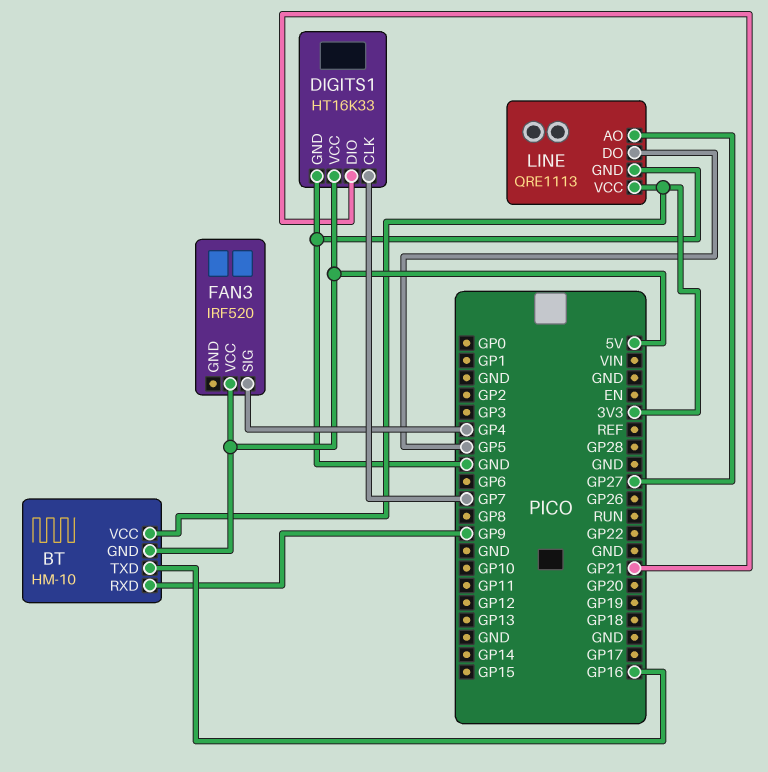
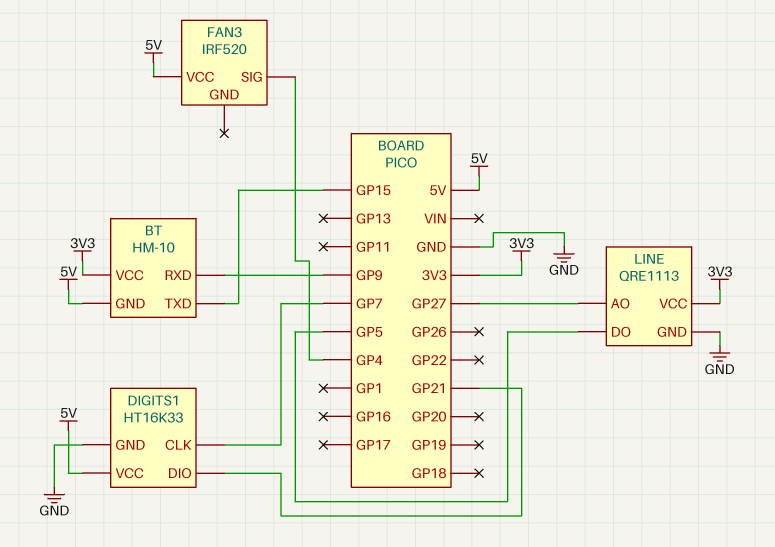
BT pin TXD: GP16 -> GP15

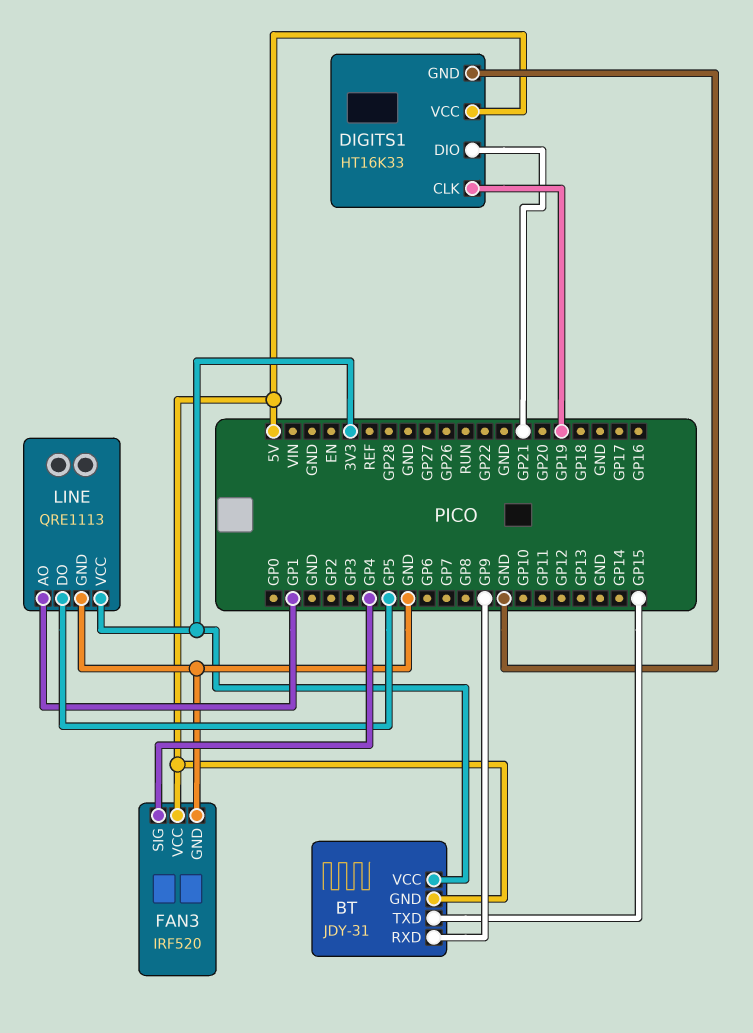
BT: HM-10 -> JDY-31
DIGITS1 pin CLK: GP7 -> GP19
FAN3 pin GND: none -> GND
LINE pin AO: GP27 -> GP1

